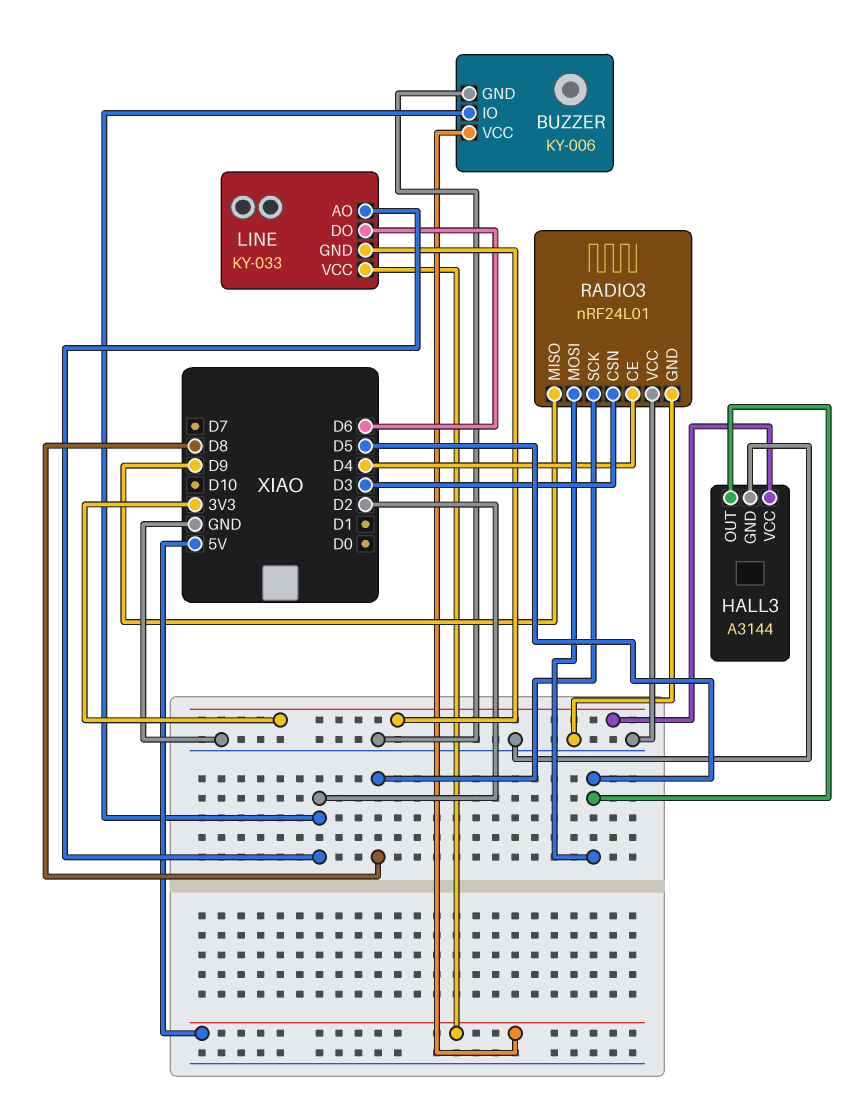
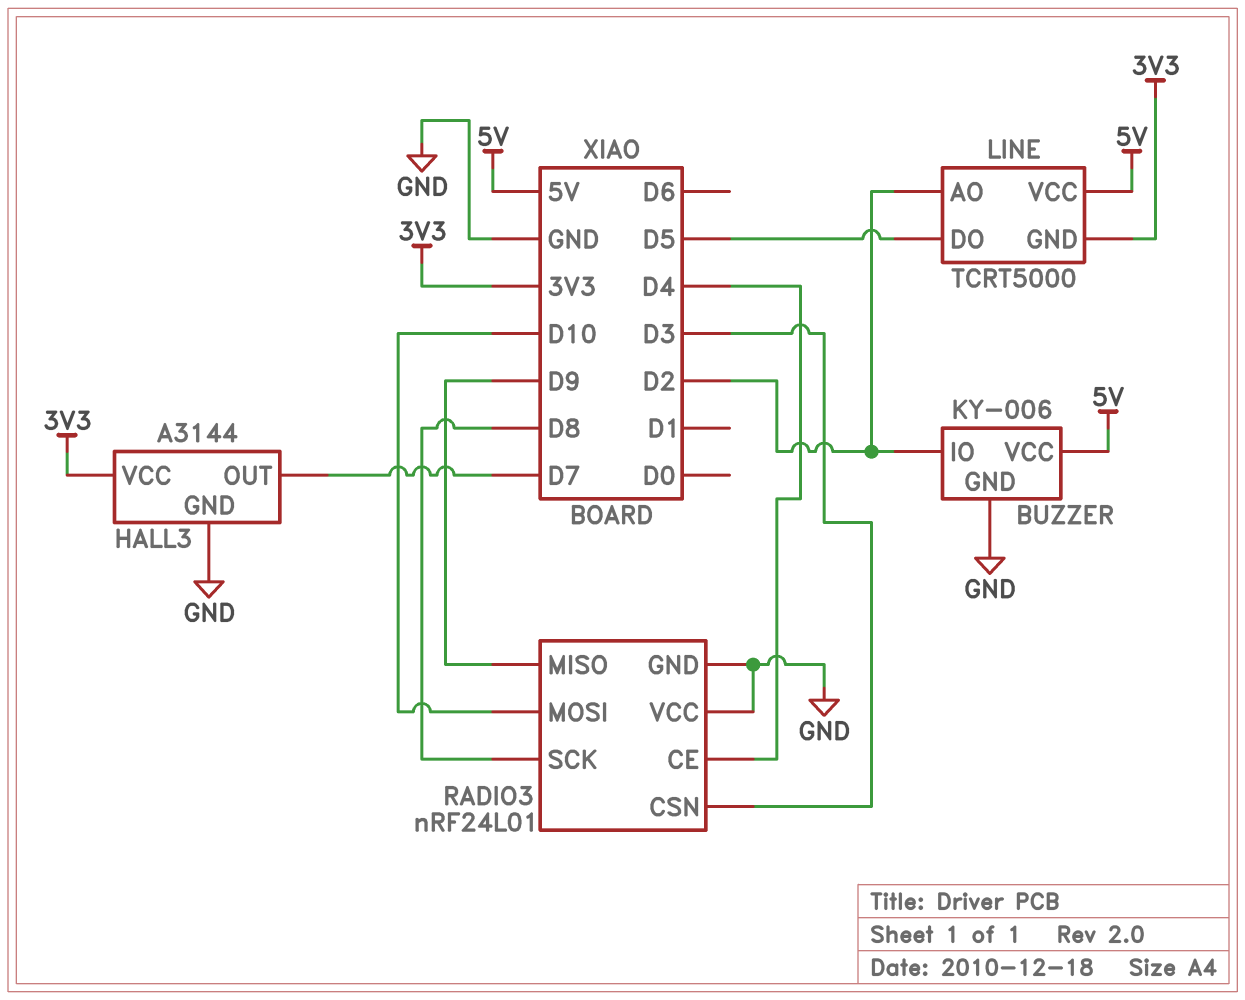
HALL3 pin OUT: D5 -> D7
LINE: KY-033 -> TCRT5000
LINE pin DO: D6 -> D5
RADIO3 pin MOSI: D5 -> D10

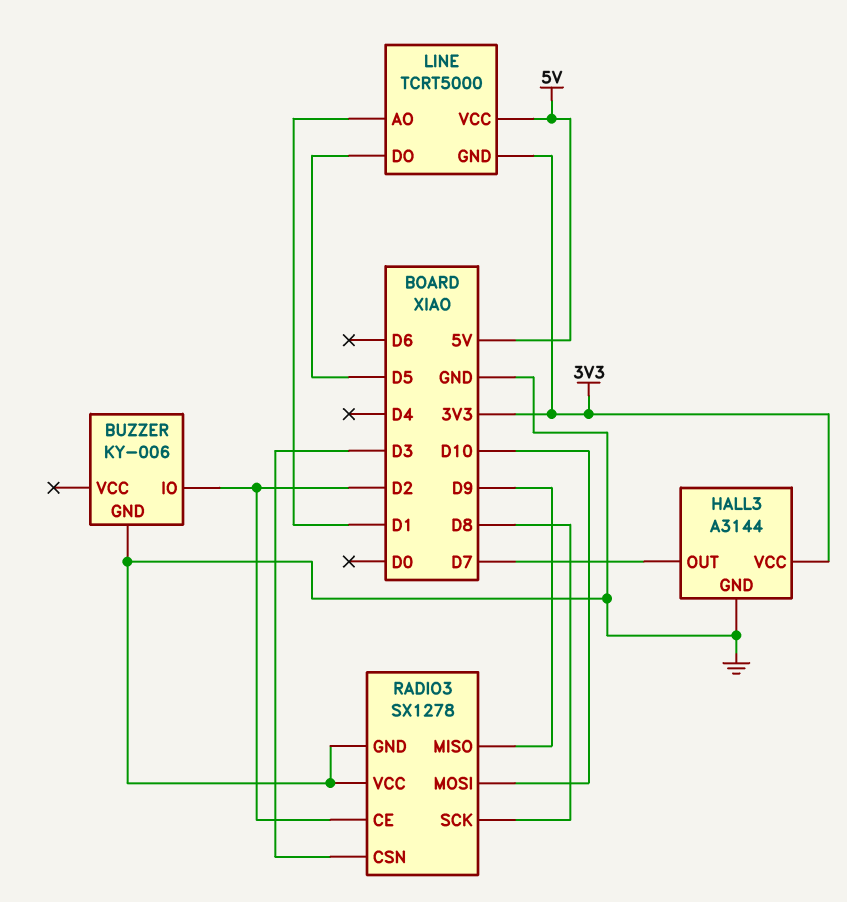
BUZZER pin VCC: 5V -> none
LINE pin AO: D2 -> D1
RADIO3: nRF24L01 -> SX1278
RADIO3 pin CE: D4 -> D2

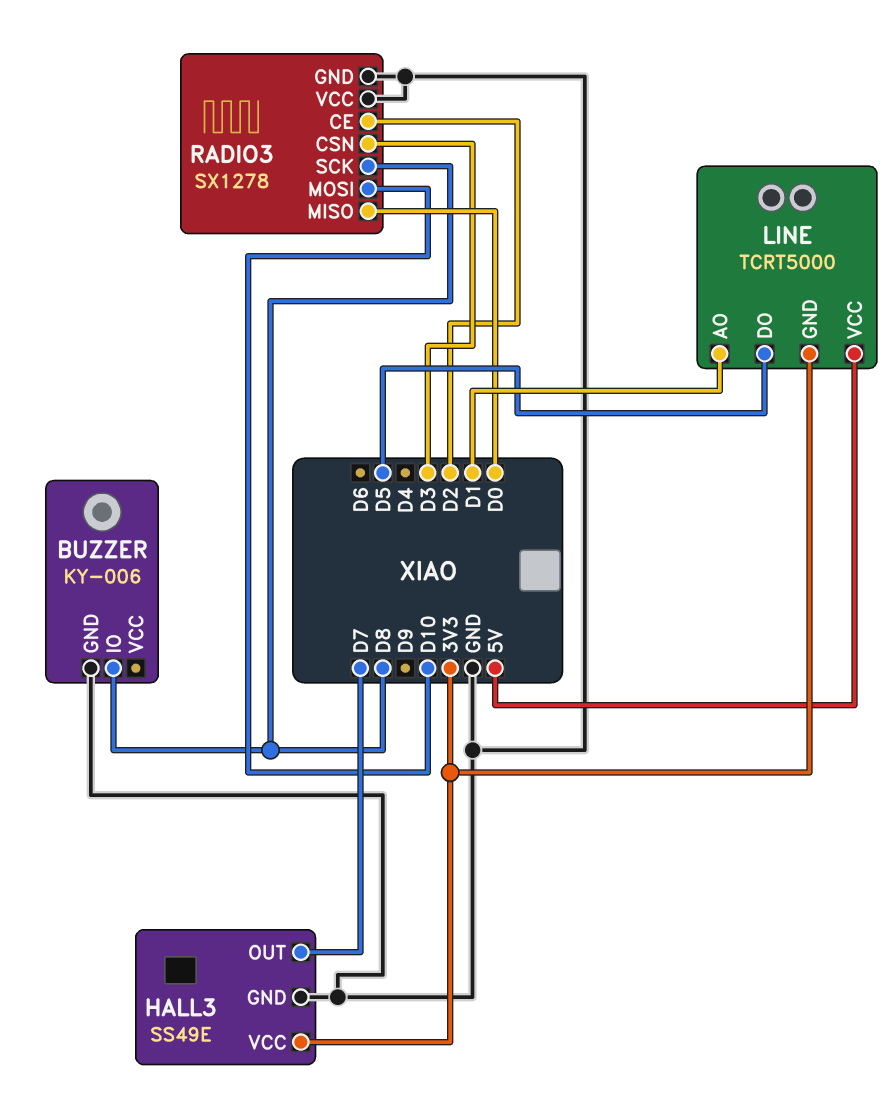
BUZZER pin IO: D2 -> D8
HALL3: A3144 -> SS49E
RADIO3 pin MISO: D9 -> D0

